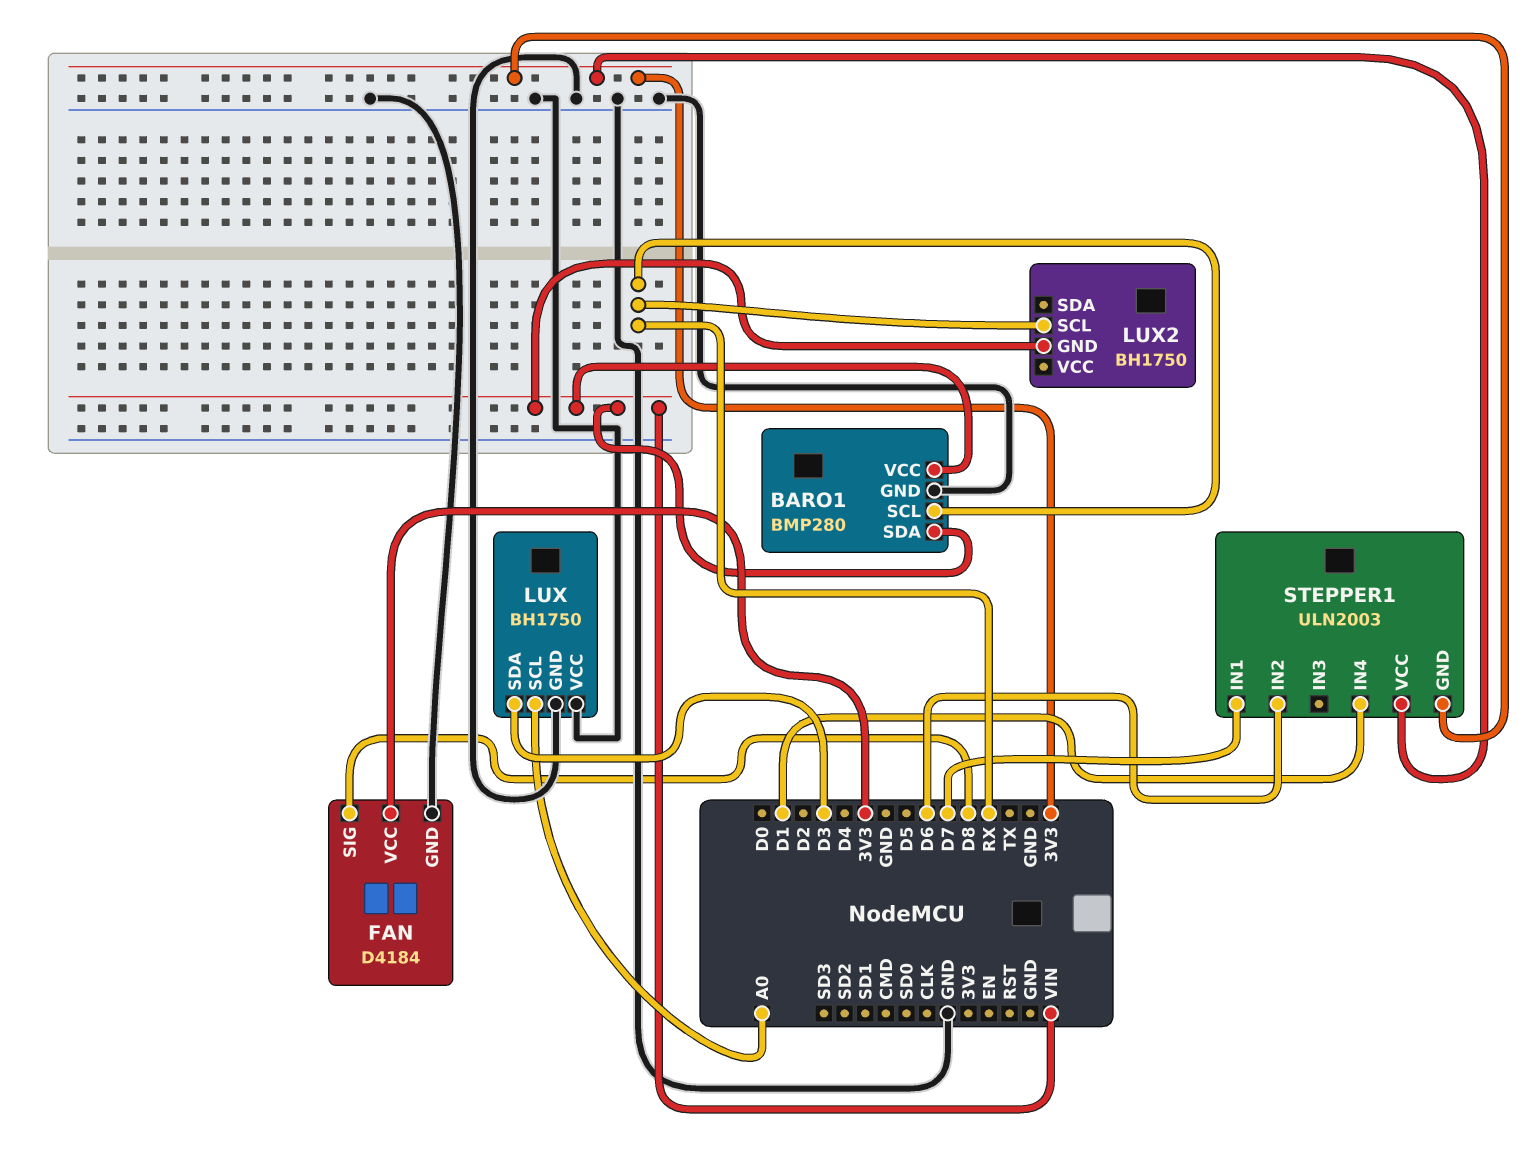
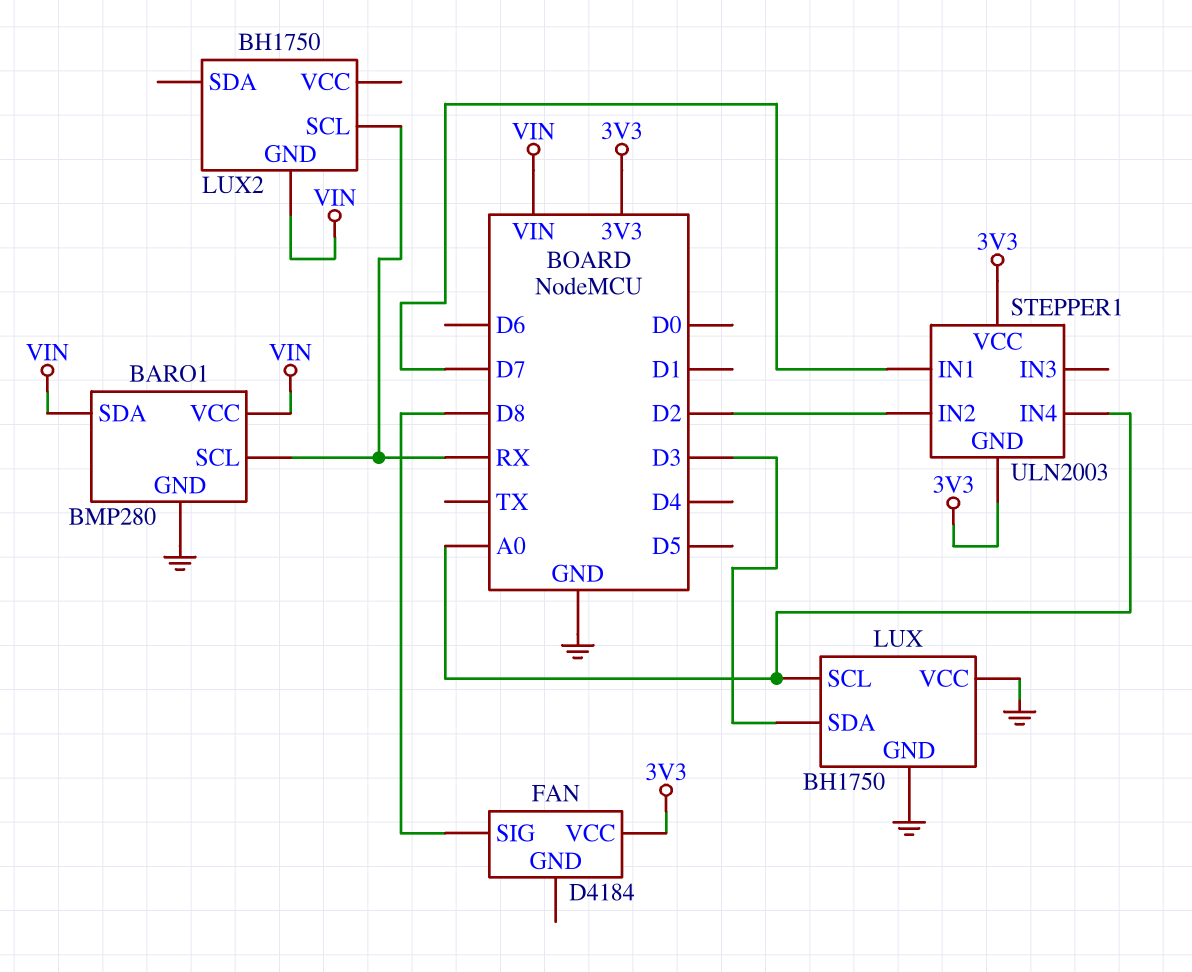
FAN pin GND: GND -> none
STEPPER1 pin IN2: D6 -> D2
STEPPER1 pin IN4: D1 -> A0

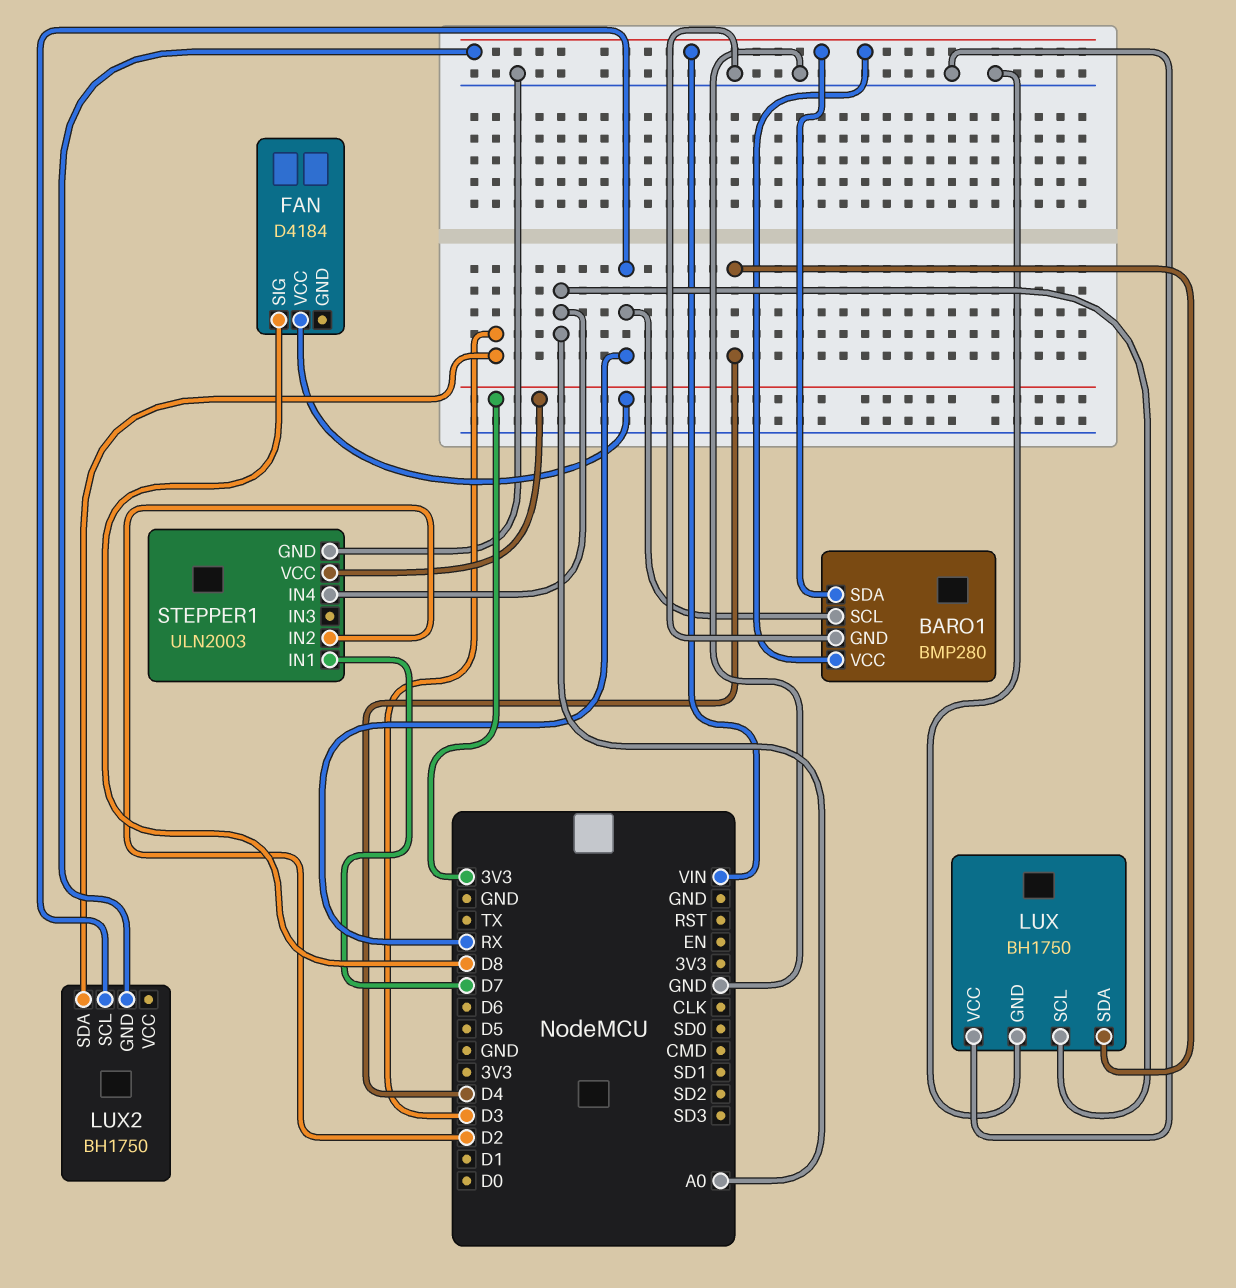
LUX pin SDA: D3 -> D4
LUX2 pin SDA: none -> D3
STEPPER1 pin GND: 3V3 -> GND

